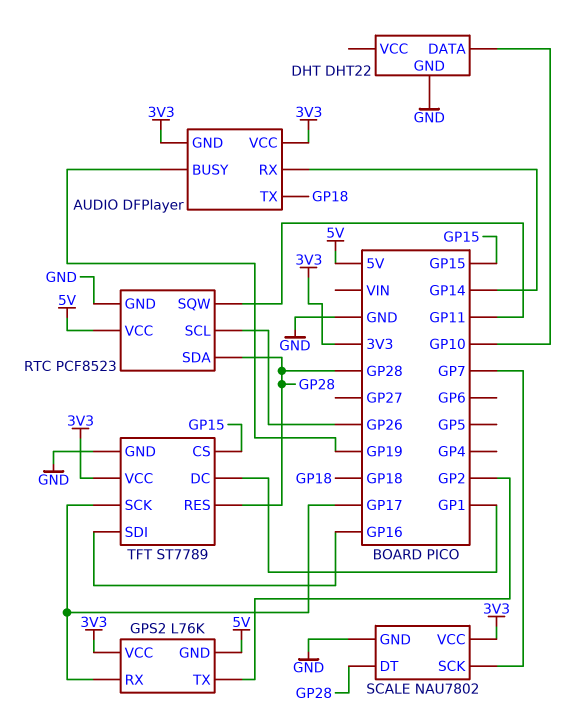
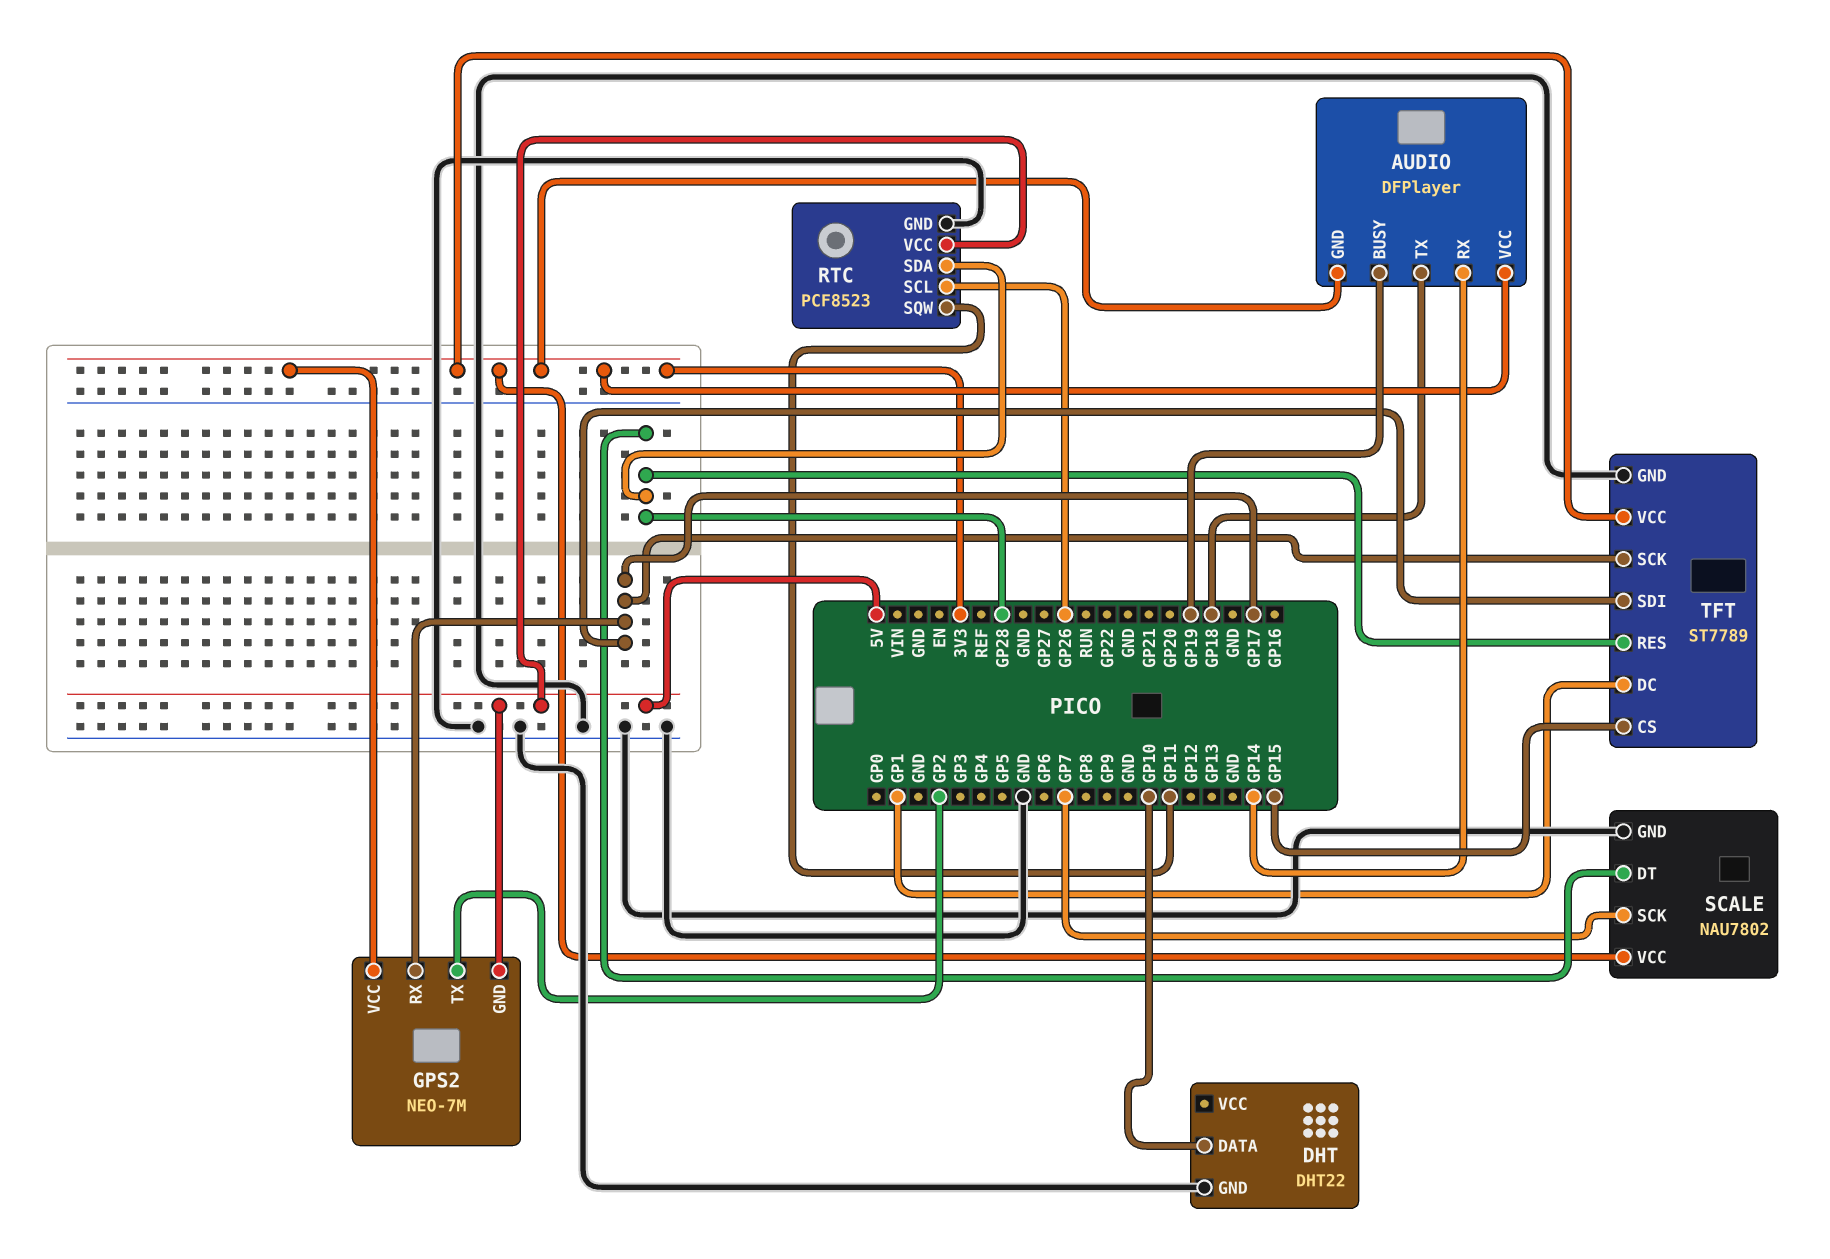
GPS2: L76K -> NEO-7M
TFT pin SDI: GP16 -> GP17

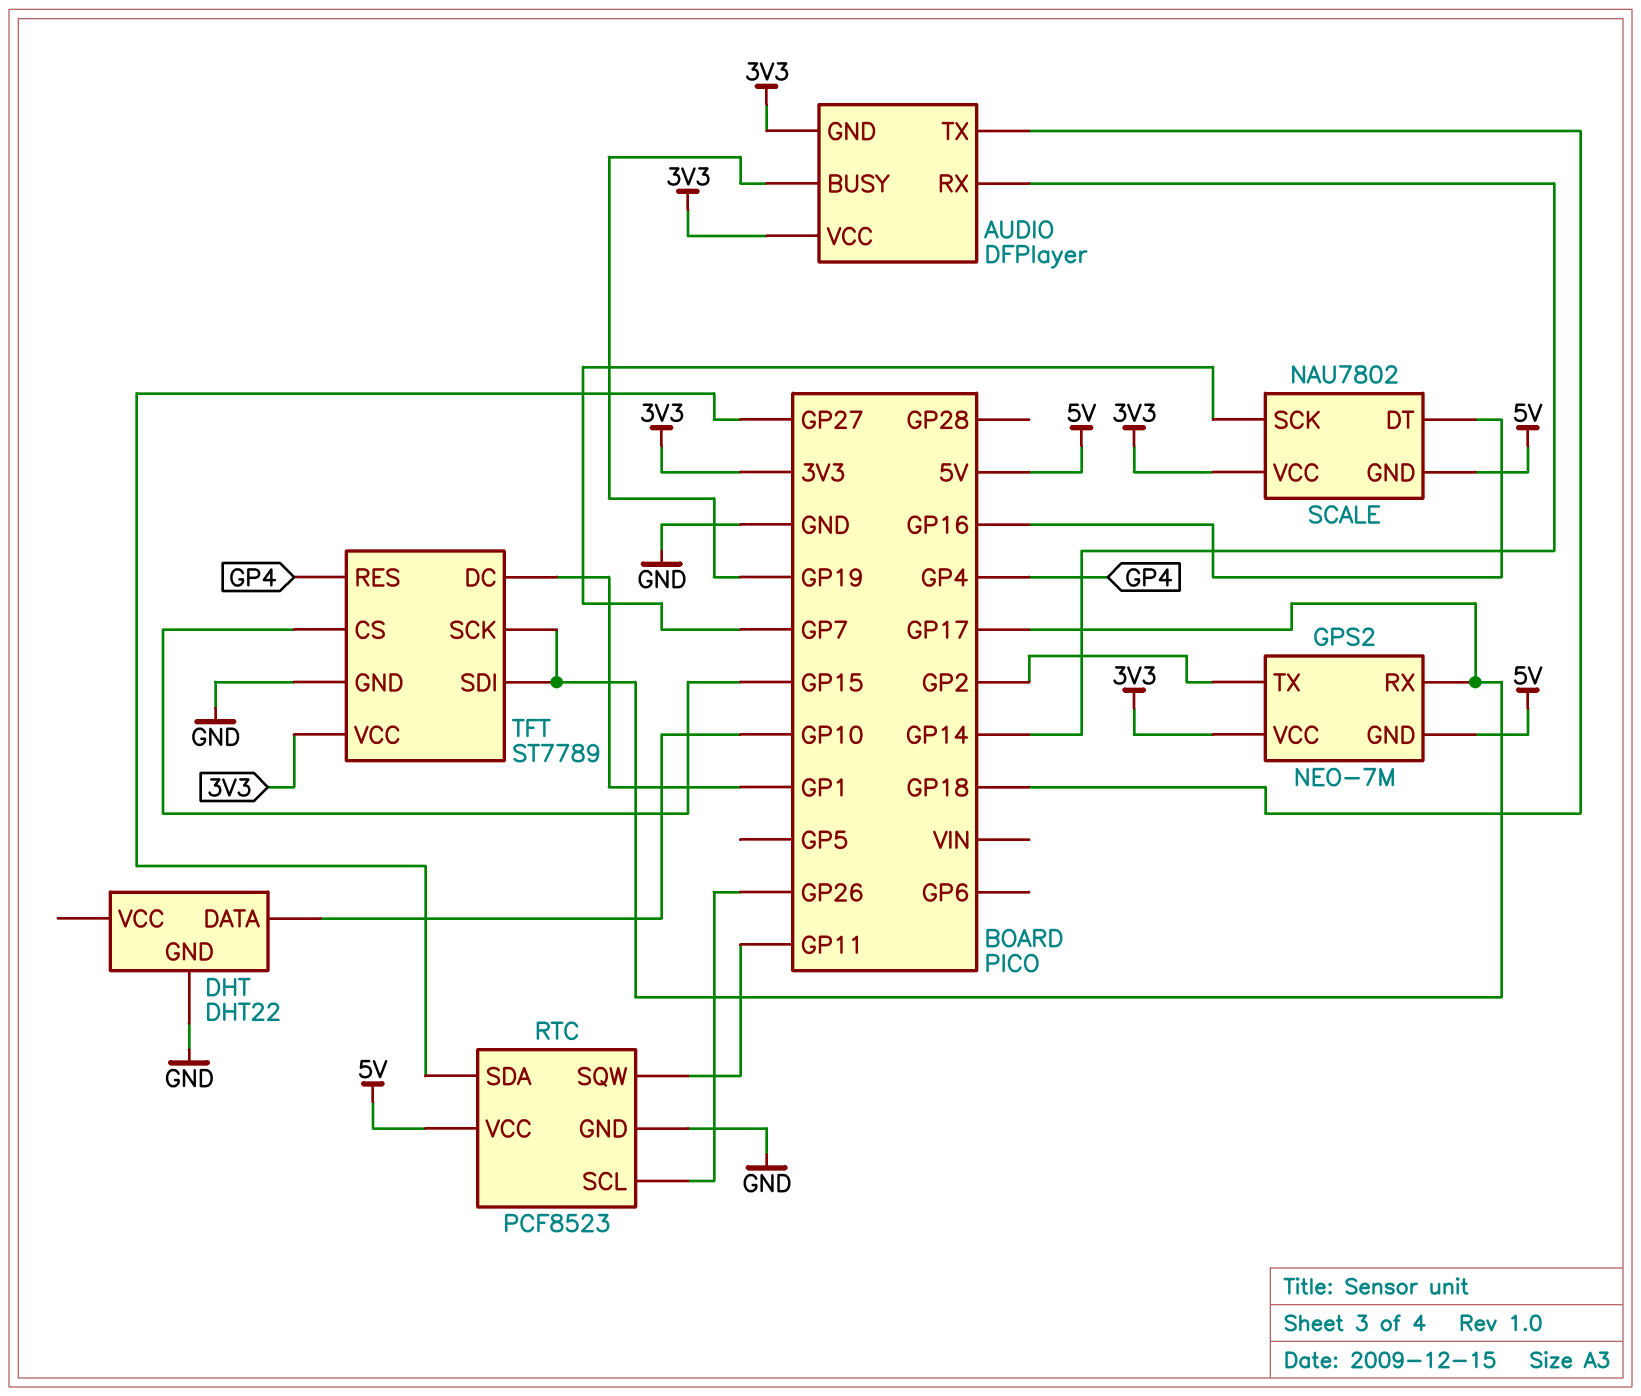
RTC pin SDA: GP28 -> GP27
SCALE pin DT: GP28 -> GP16
SCALE pin GND: GND -> 5V
TFT pin RES: GP28 -> GP4

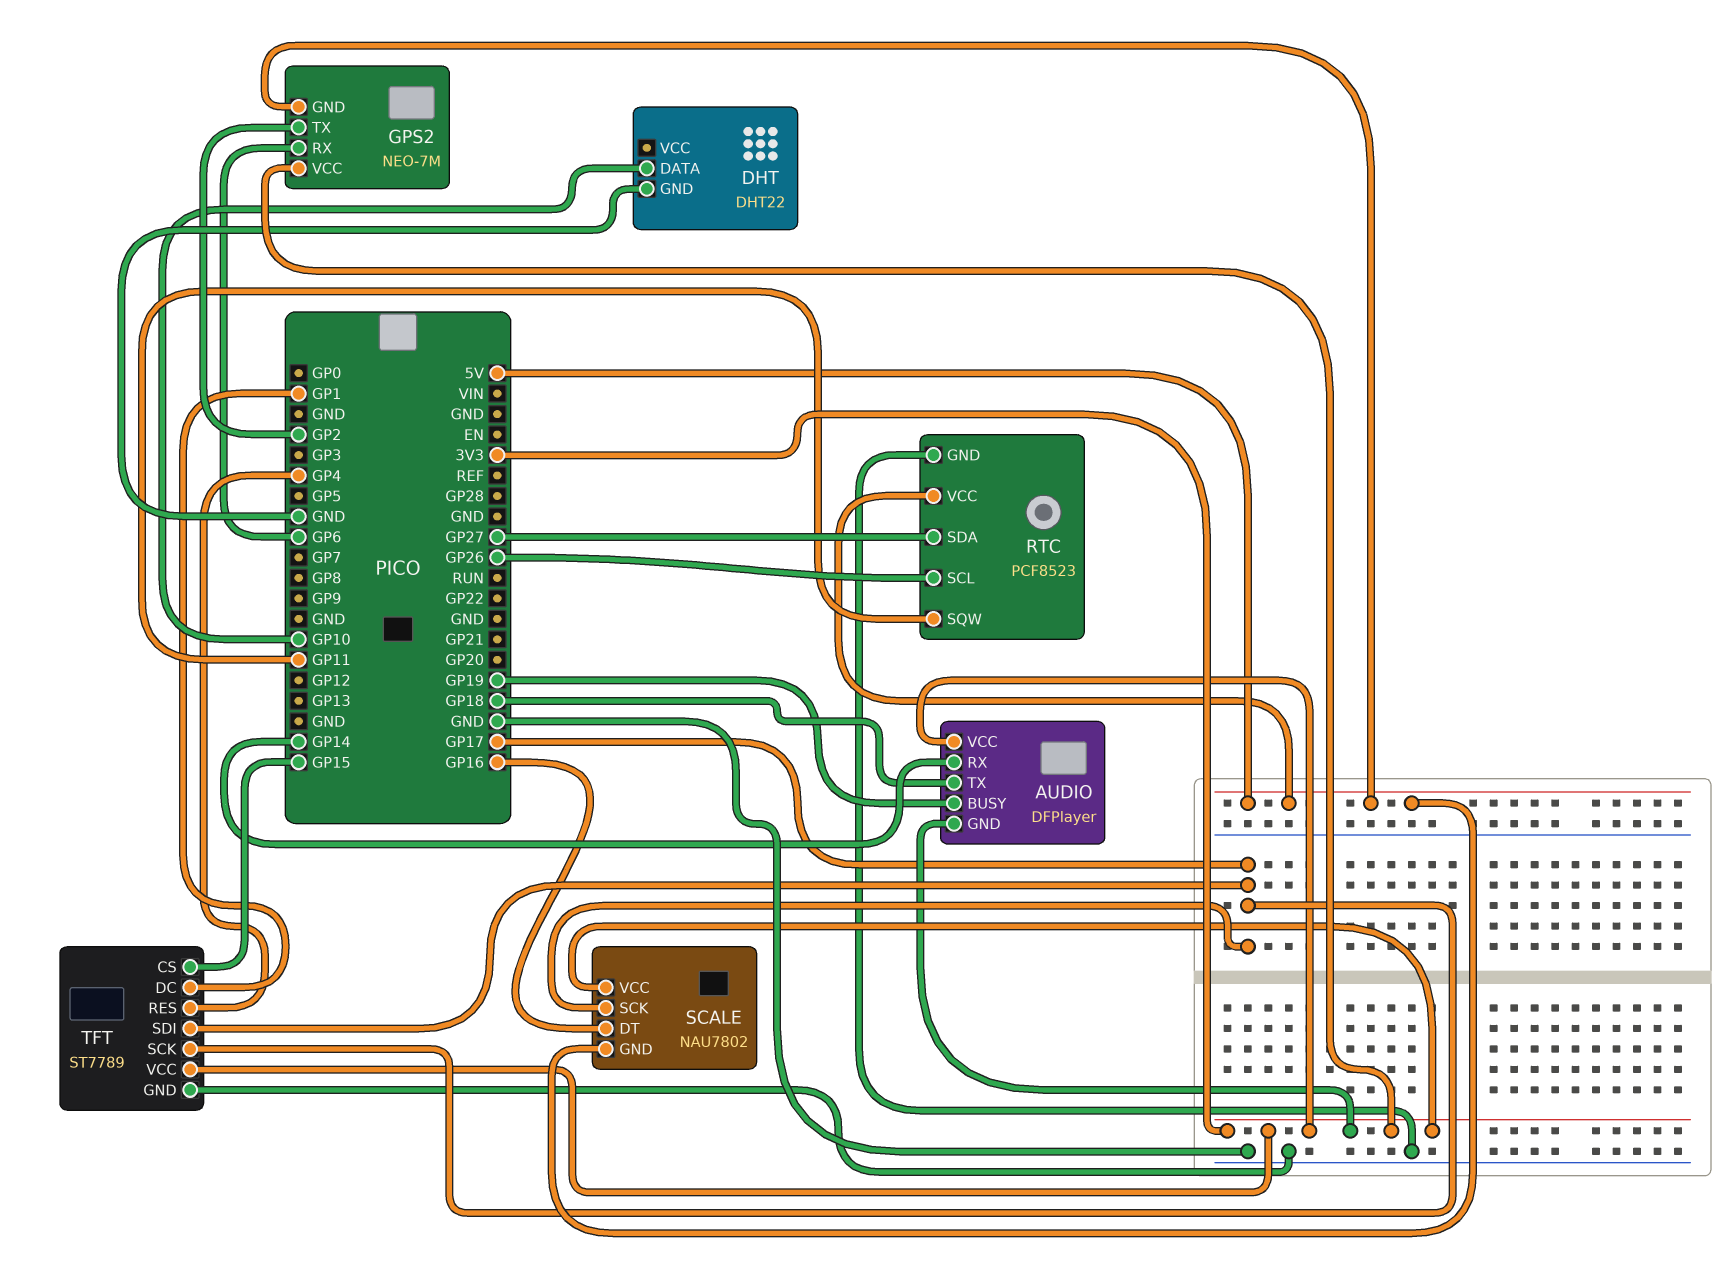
GPS2 pin RX: GP17 -> GP6
SCALE pin SCK: GP7 -> GP17

